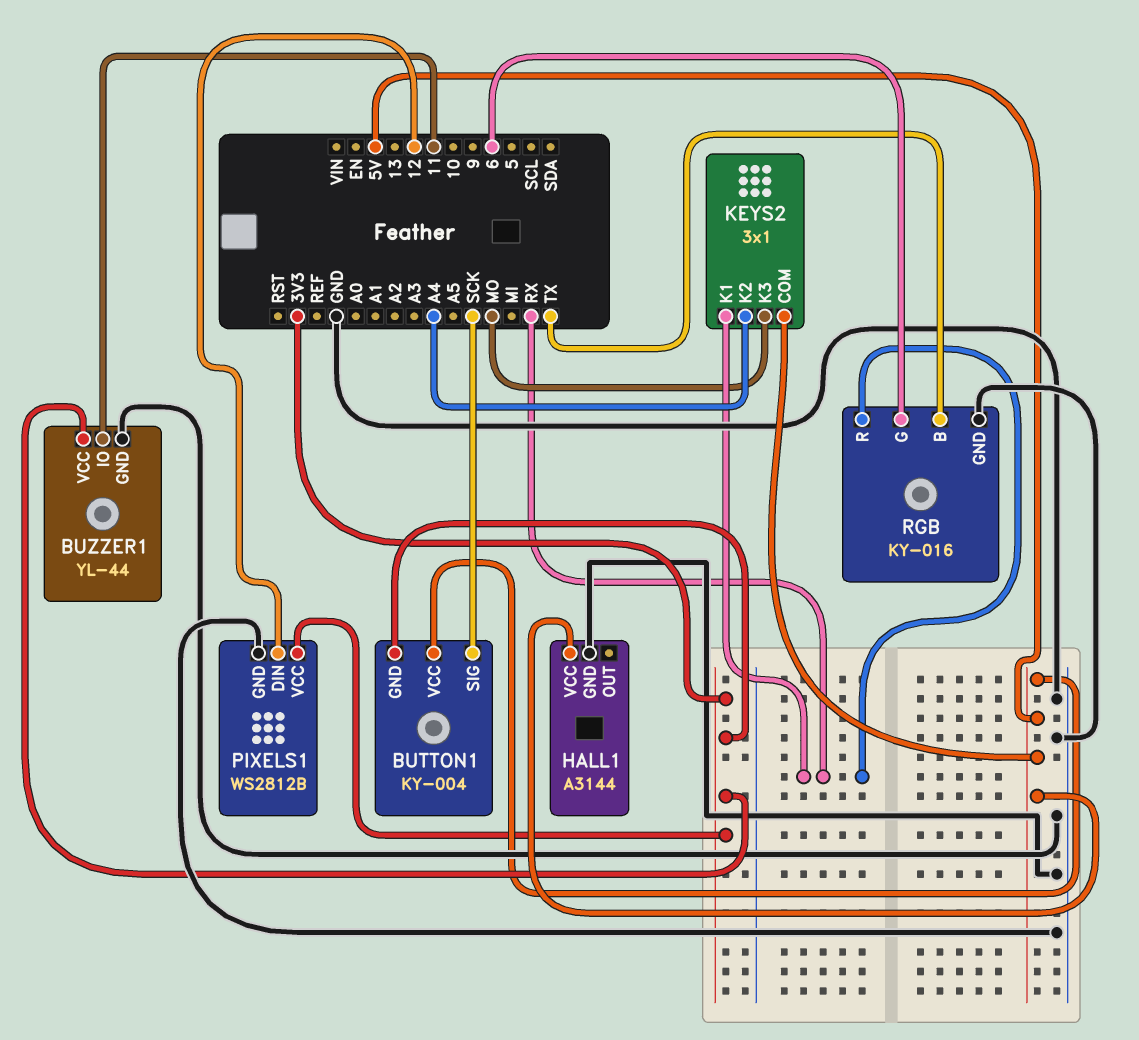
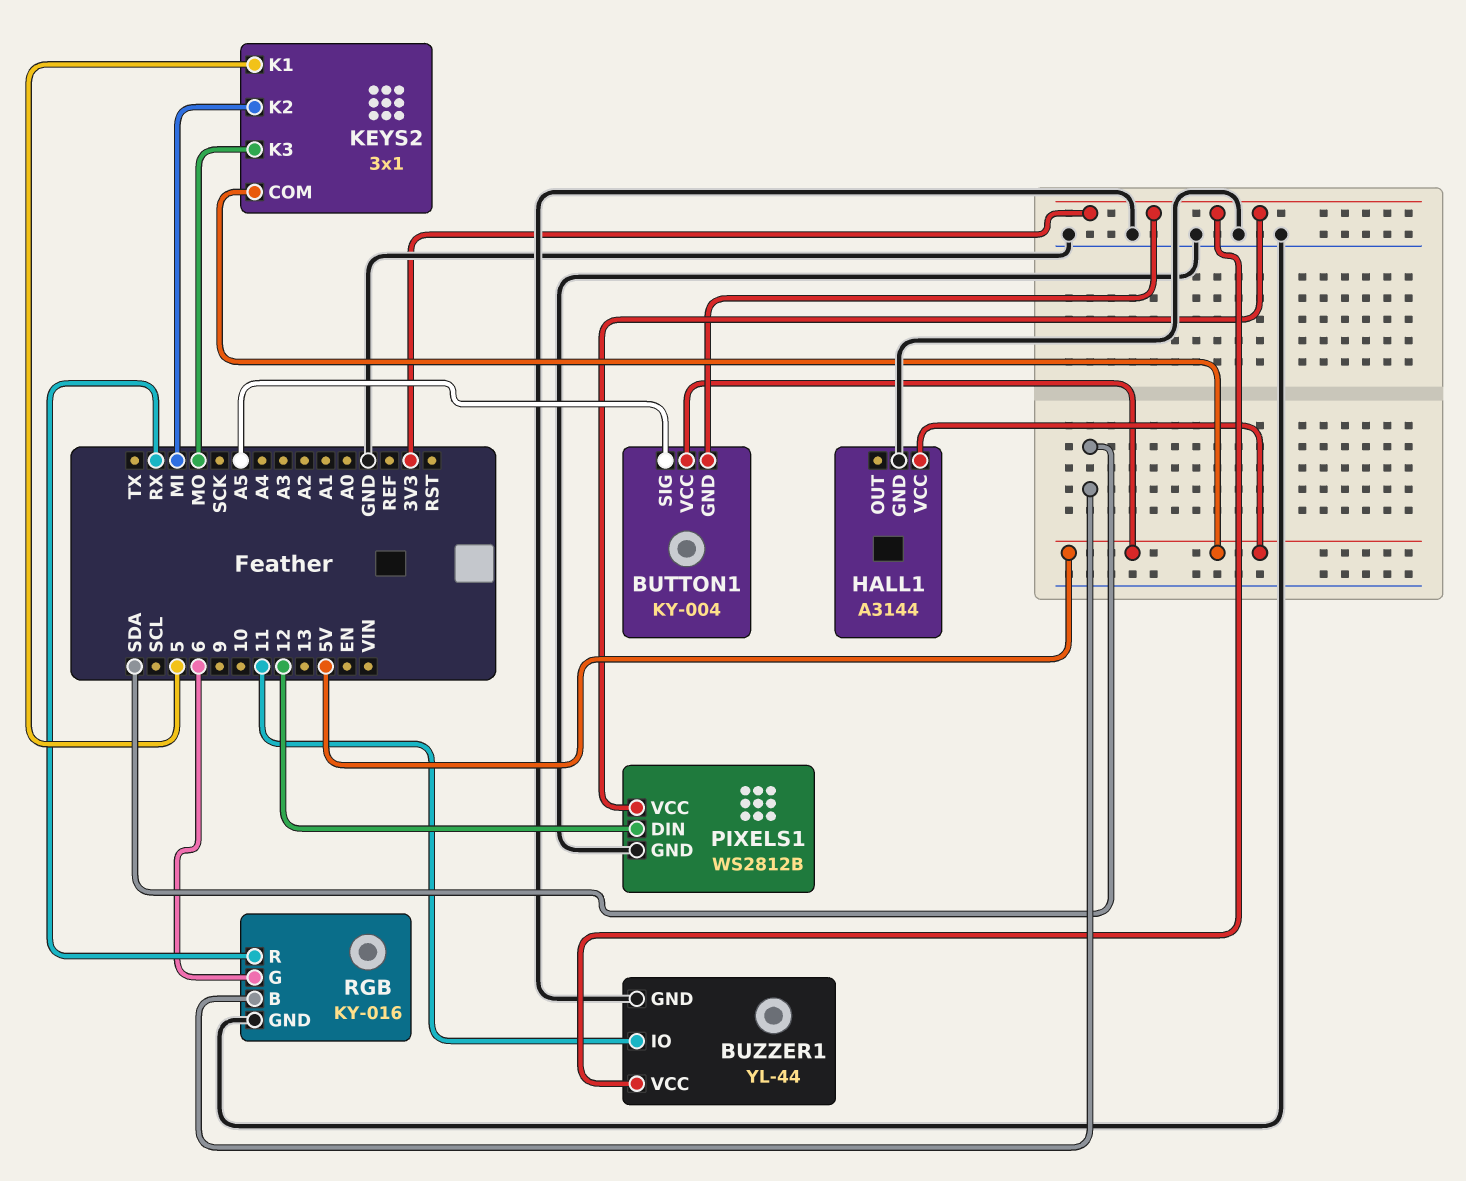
BUTTON1 pin SIG: SCK -> A5
KEYS2 pin K1: RX -> 5
KEYS2 pin K2: A4 -> MI
RGB pin B: TX -> SDA

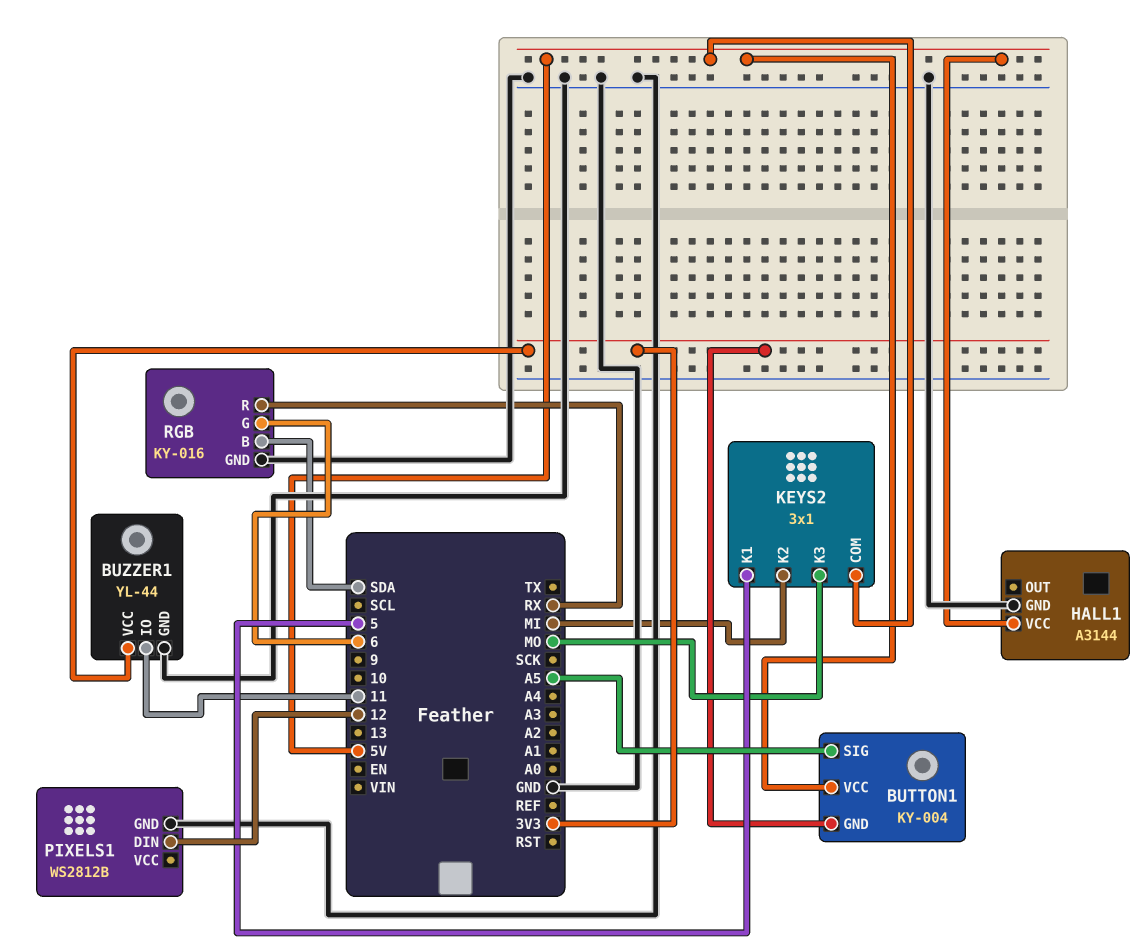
PIXELS1 pin VCC: 3V3 -> none

